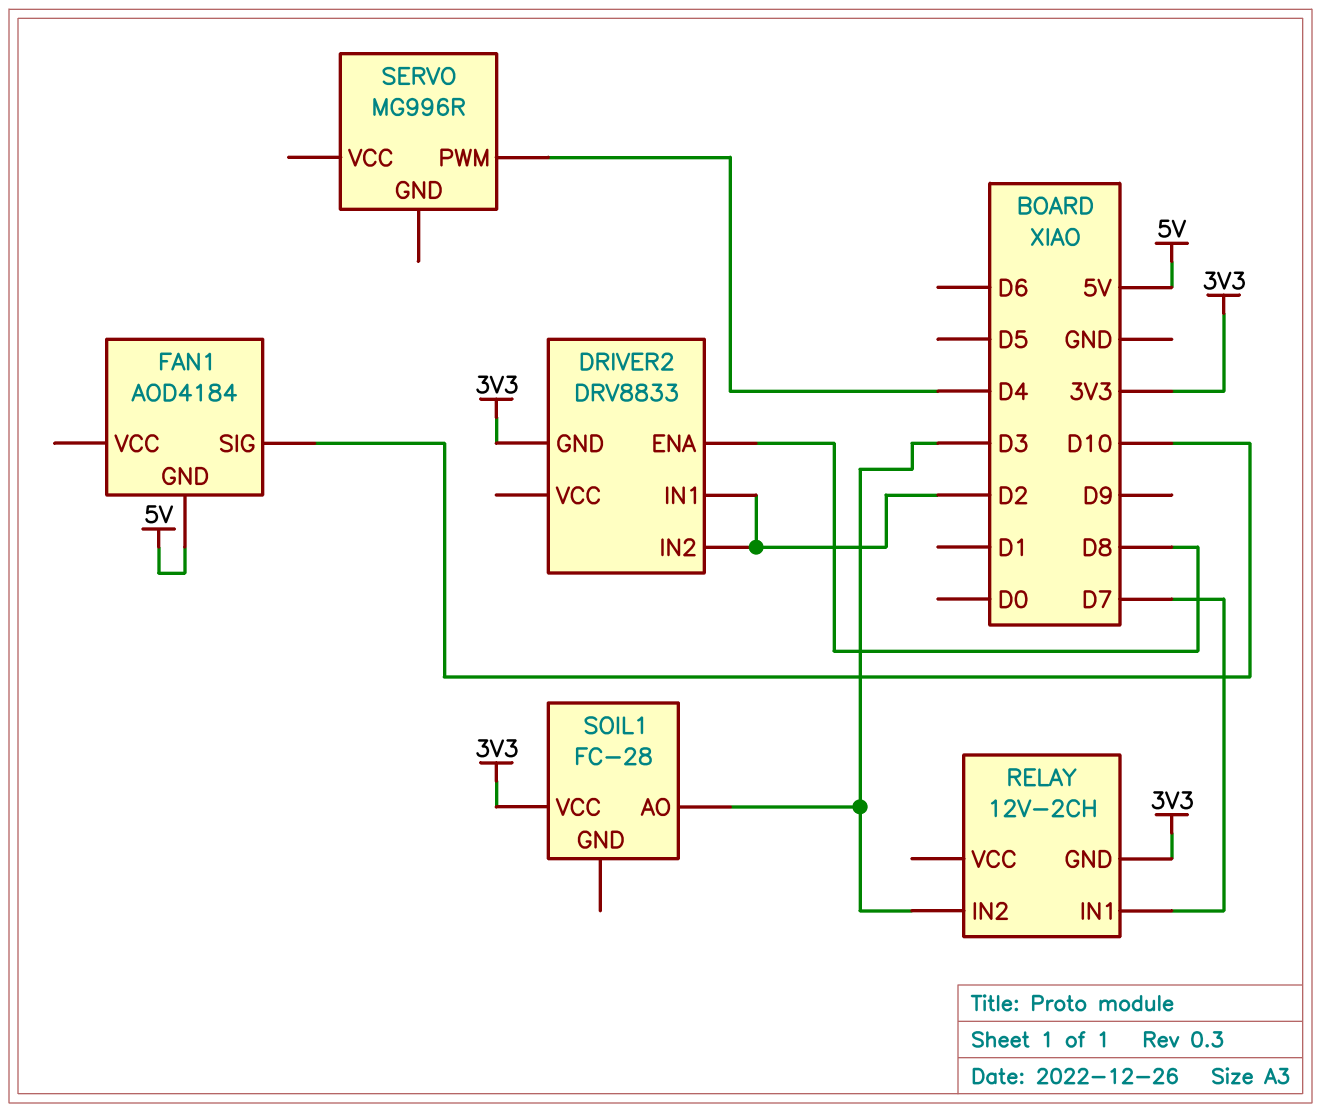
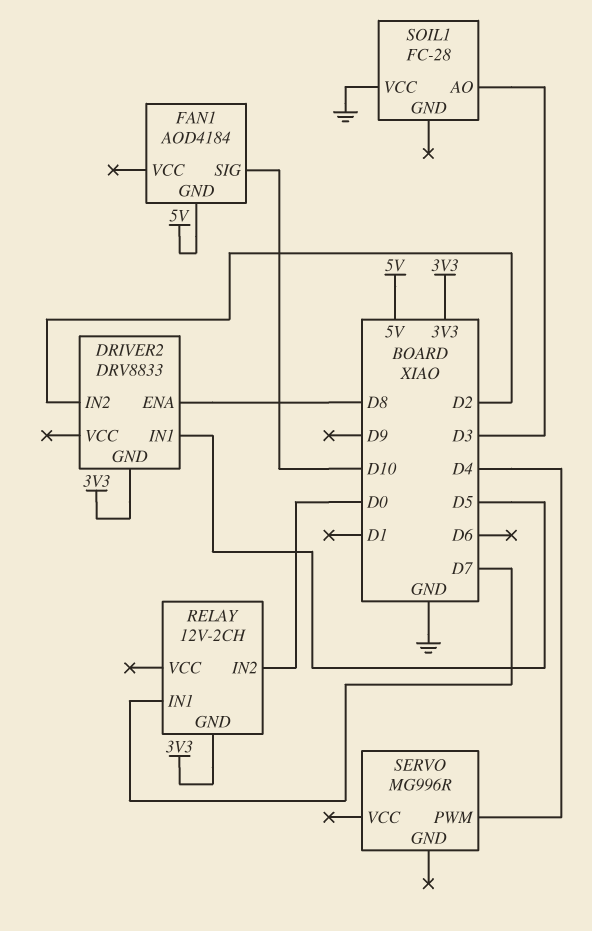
DRIVER2 pin IN1: D2 -> D5
RELAY pin IN2: D3 -> D0
SOIL1 pin VCC: 3V3 -> GND

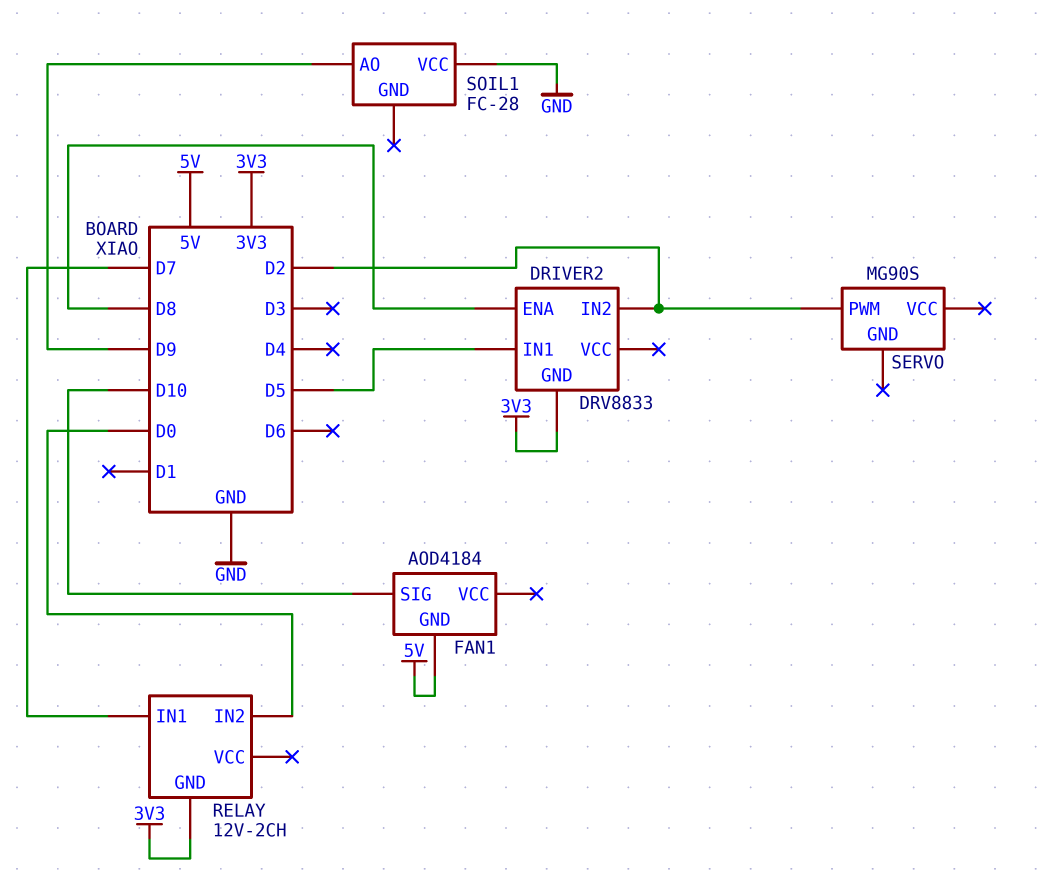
SERVO: MG996R -> MG90S
SERVO pin PWM: D4 -> D2
SOIL1 pin AO: D3 -> D9

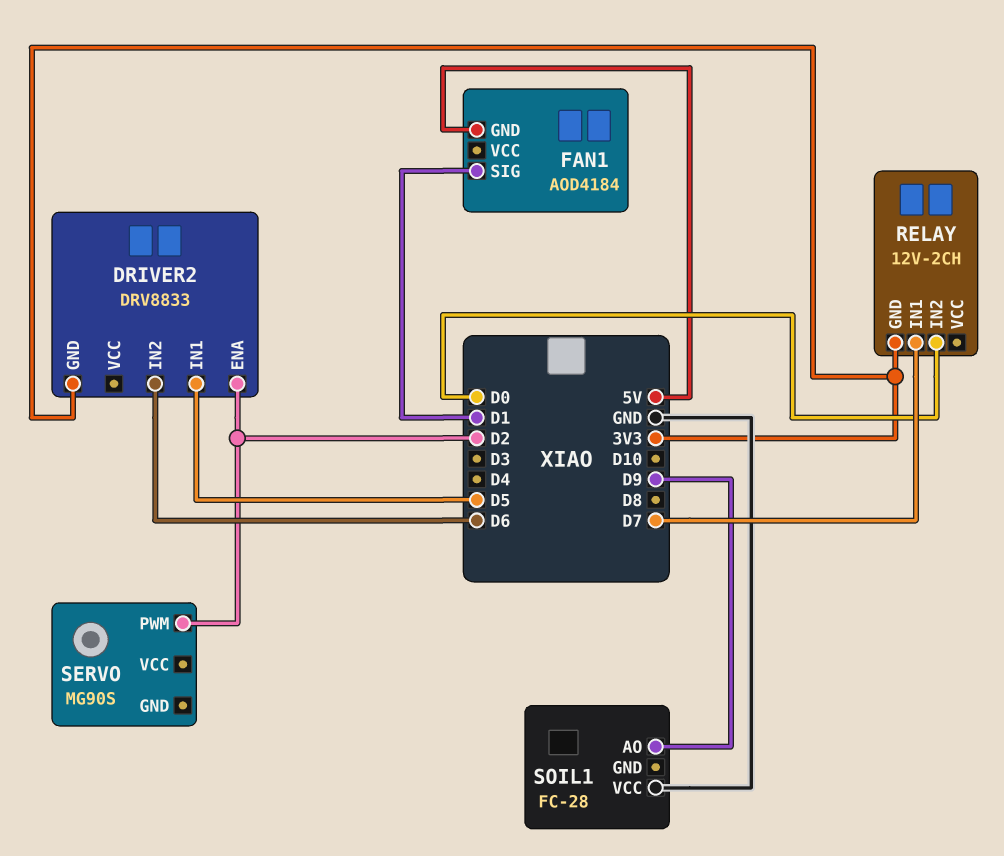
DRIVER2 pin ENA: D8 -> D2
DRIVER2 pin IN2: D2 -> D6
FAN1 pin SIG: D10 -> D1

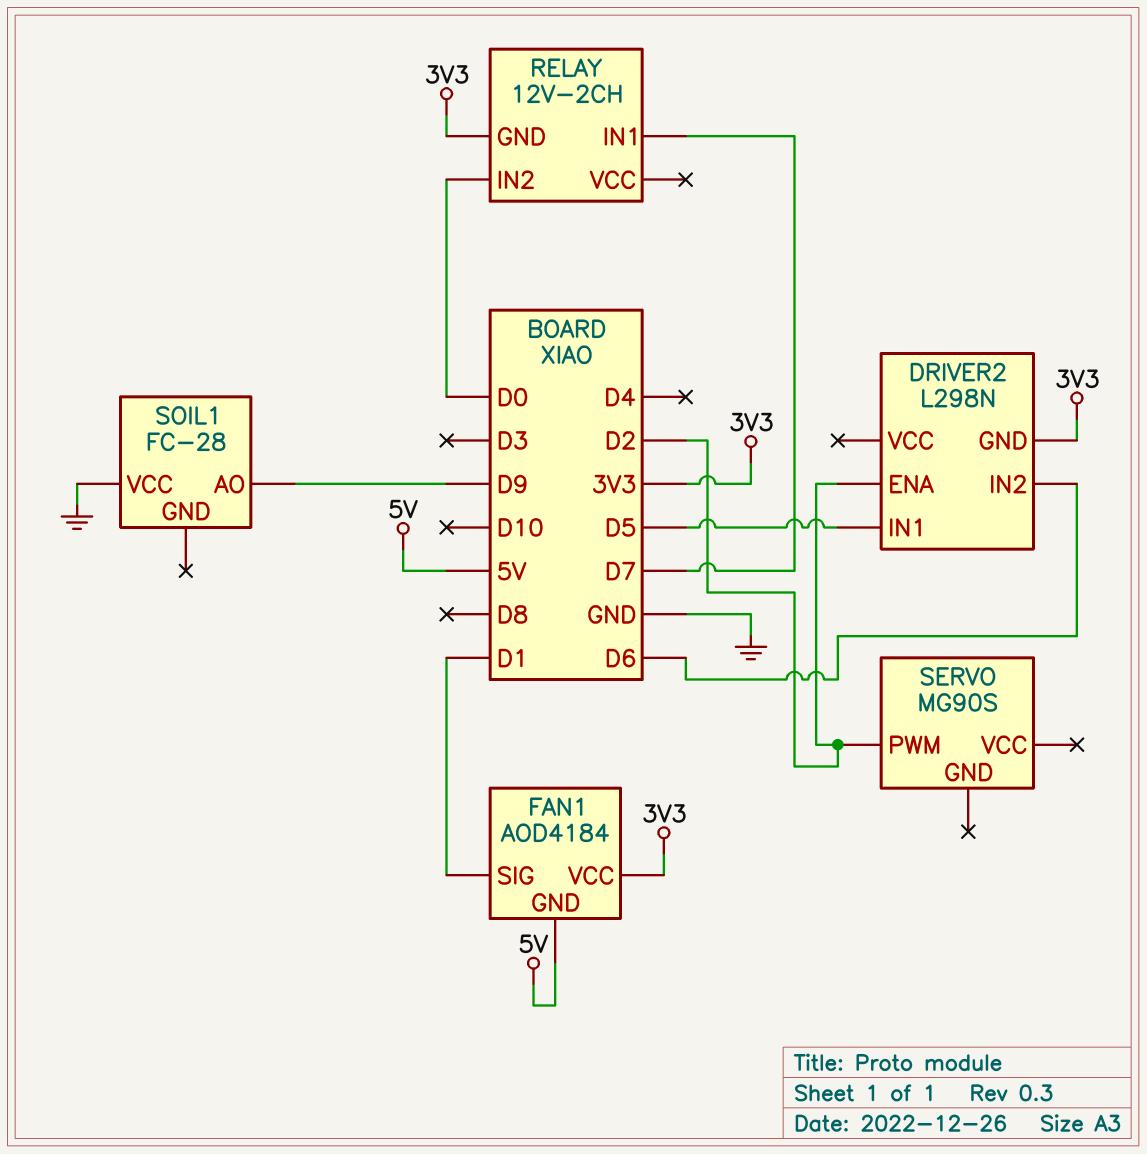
DRIVER2: DRV8833 -> L298N
FAN1 pin VCC: none -> 3V3

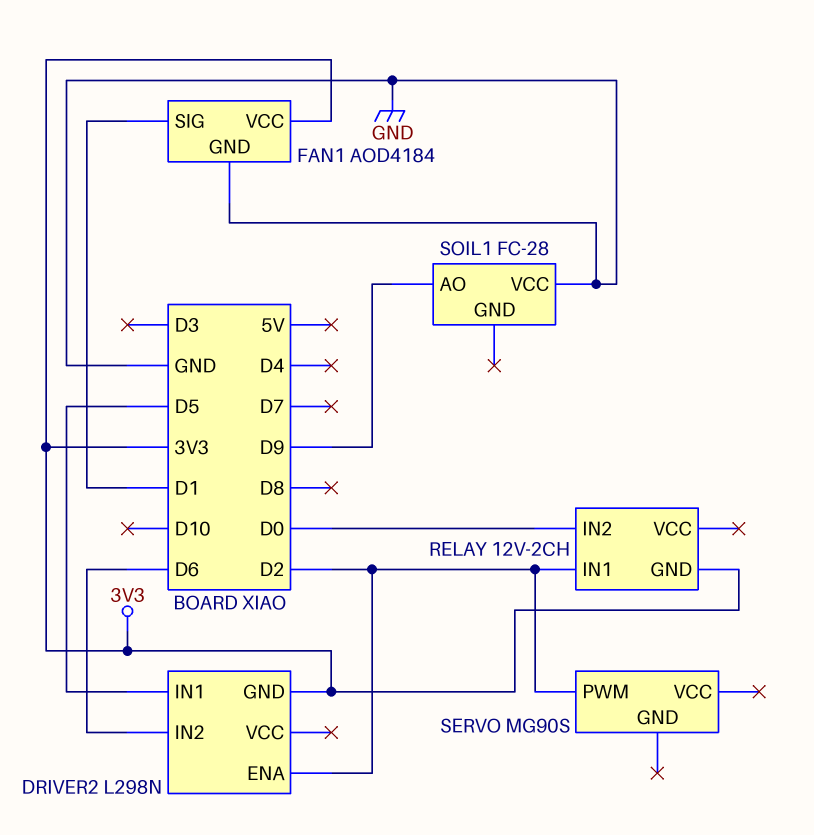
FAN1 pin GND: 5V -> GND
RELAY pin IN1: D7 -> D2

